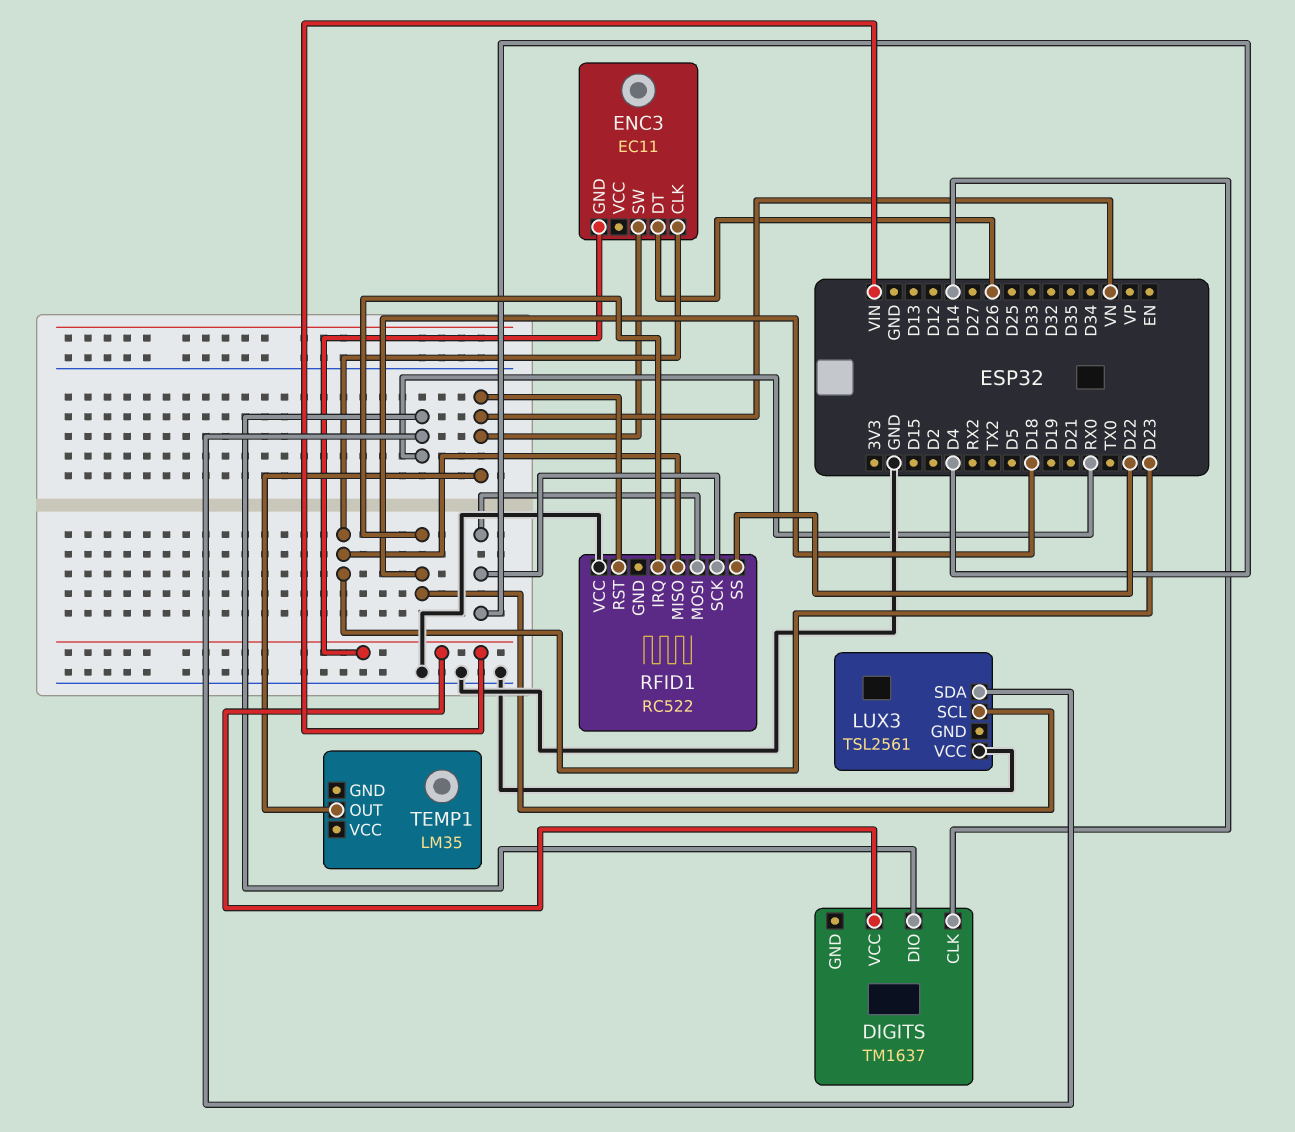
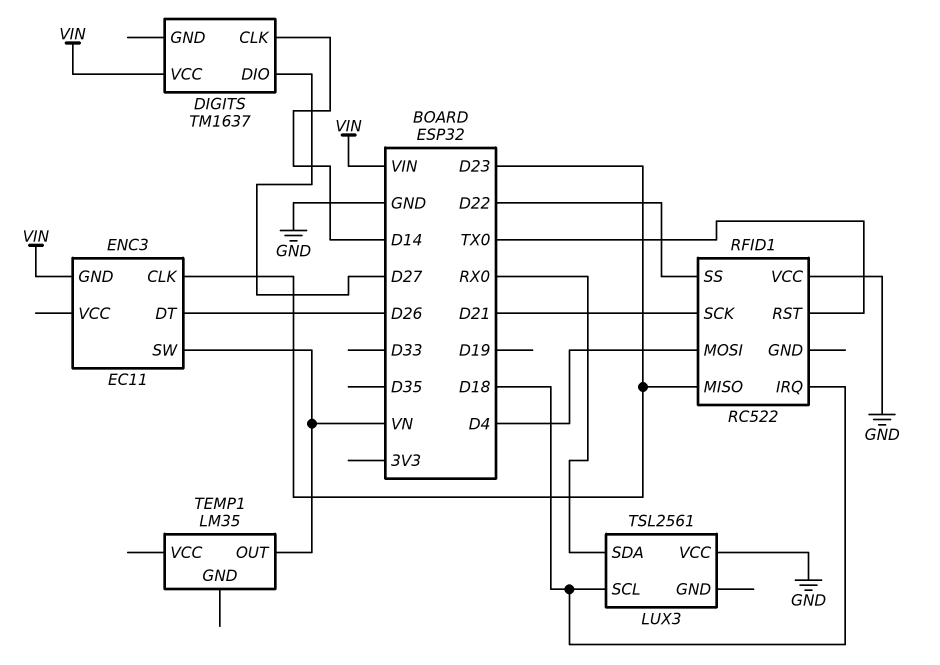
DIGITS pin DIO: RX0 -> D27
RFID1 pin RST: VN -> TX0
RFID1 pin SCK: D4 -> D21

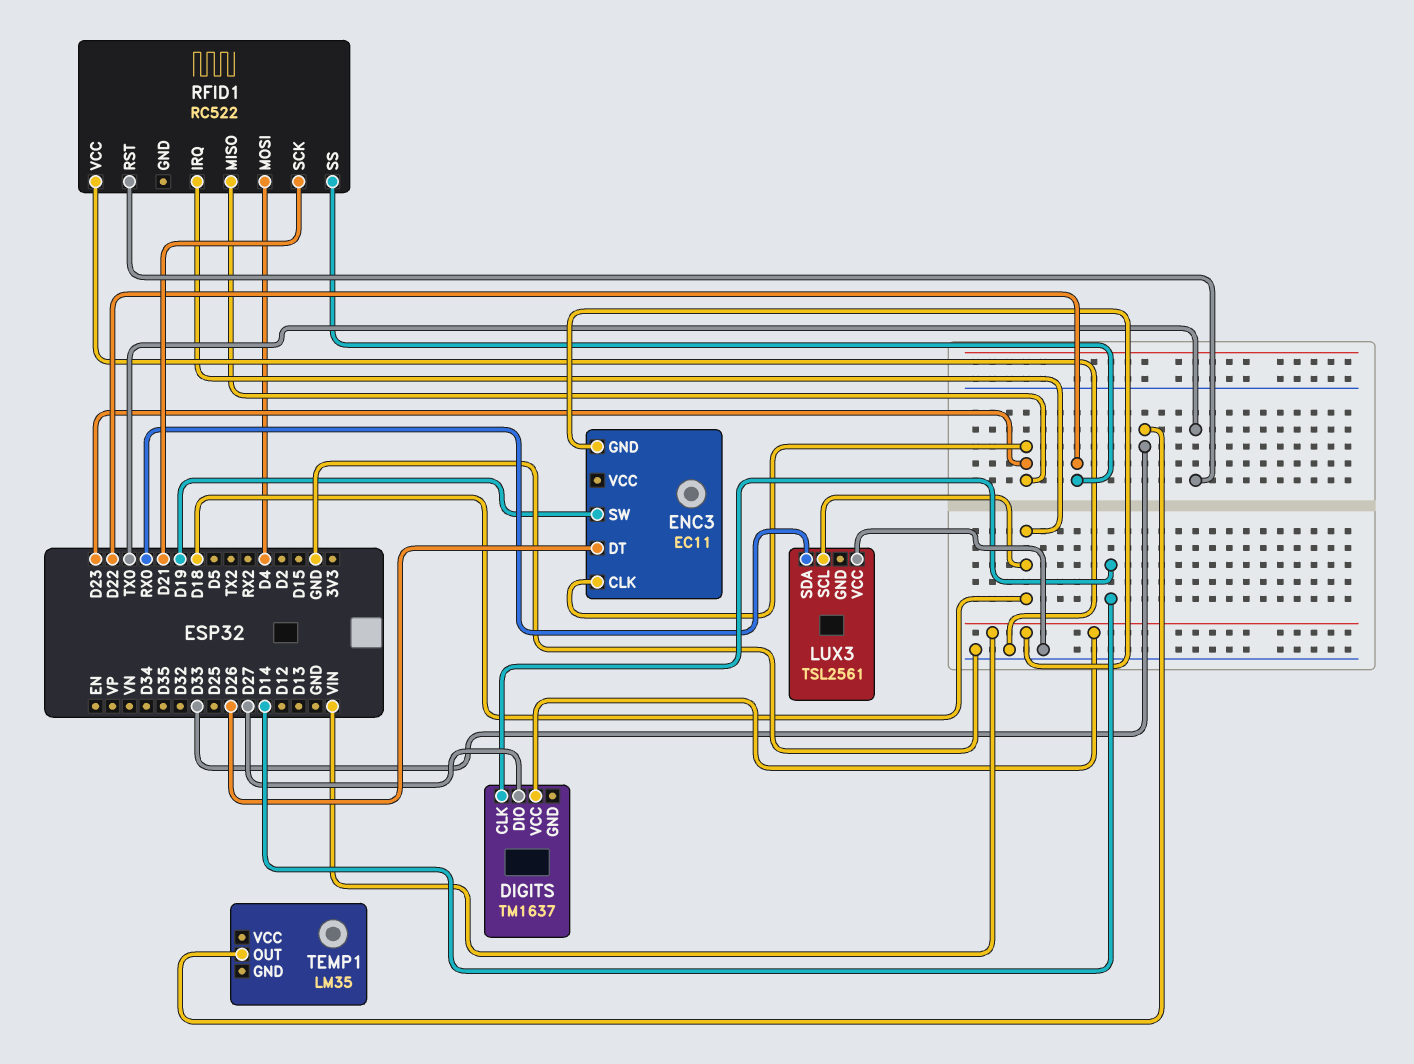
ENC3 pin SW: VN -> D19
TEMP1 pin OUT: VN -> D33

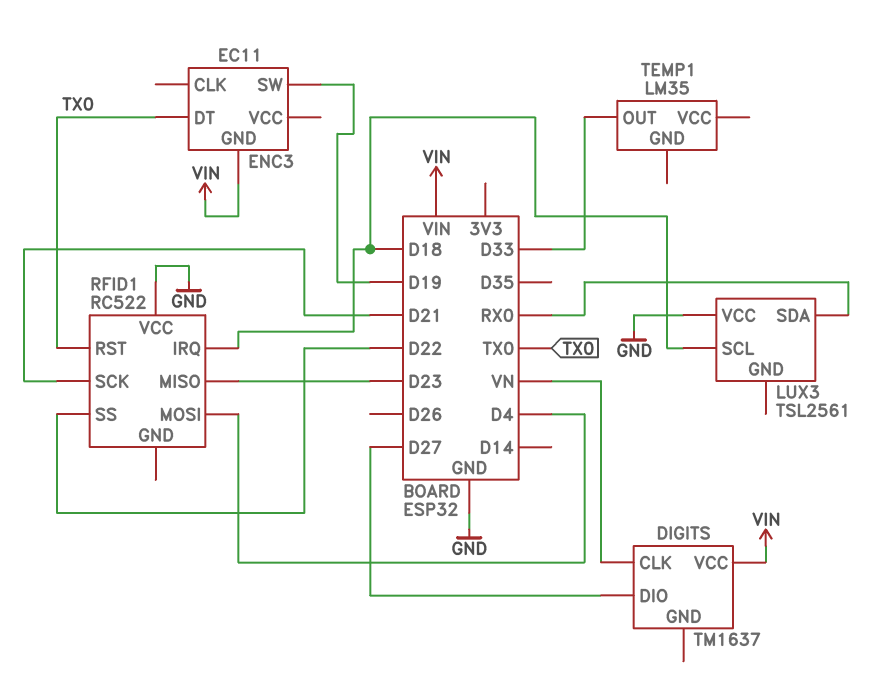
DIGITS pin CLK: D14 -> VN
ENC3 pin CLK: D23 -> none
ENC3 pin DT: D26 -> TX0

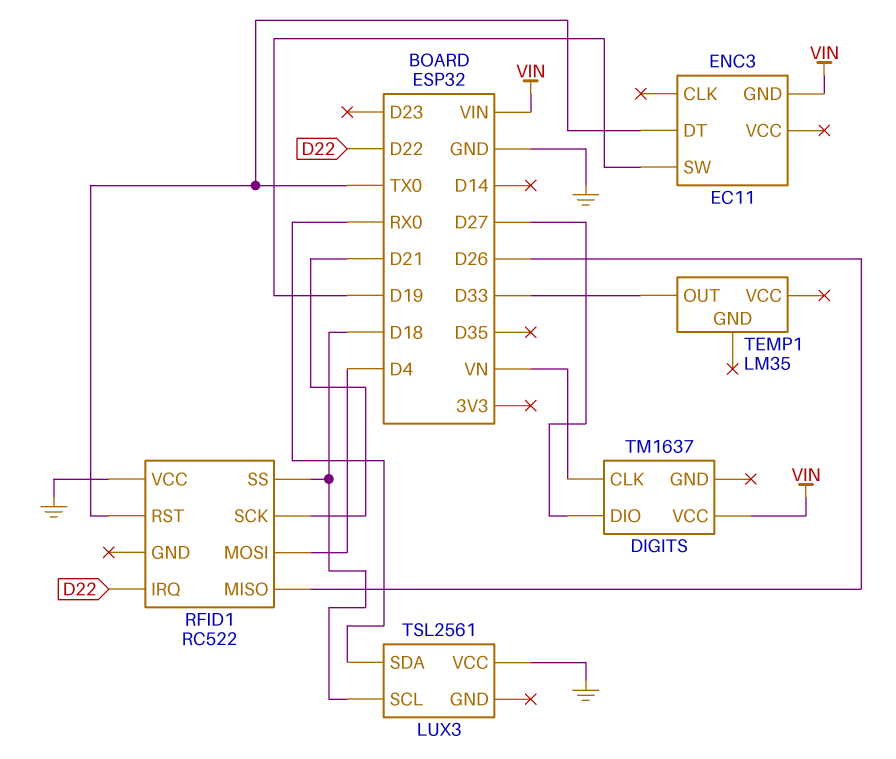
RFID1 pin IRQ: D18 -> D22
RFID1 pin MISO: D23 -> D26
RFID1 pin SS: D22 -> D18

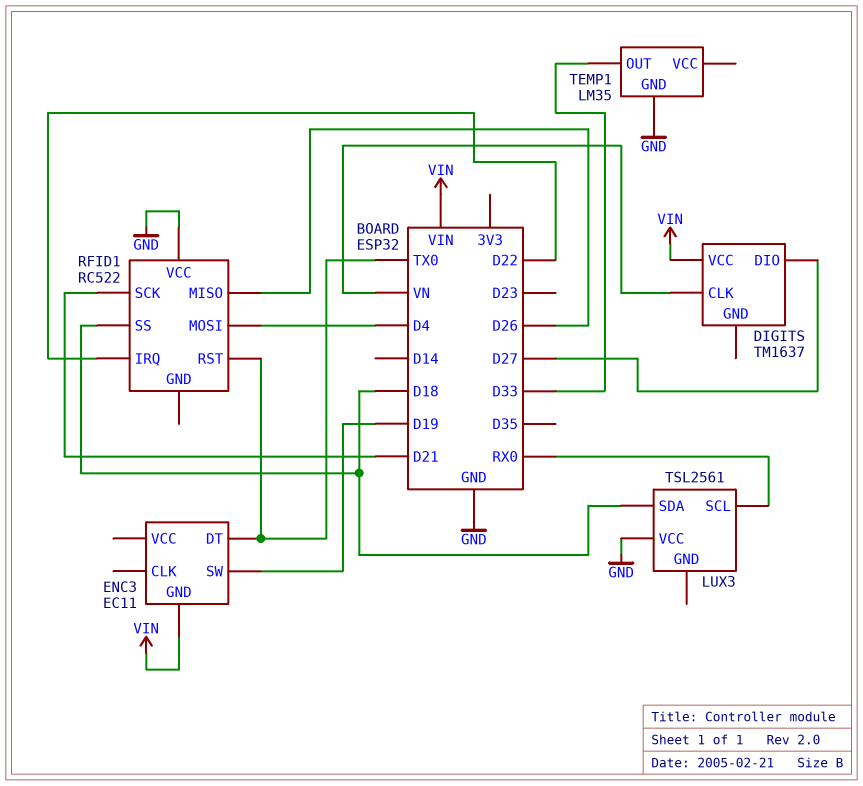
LUX3 pin SCL: D18 -> RX0
LUX3 pin SDA: RX0 -> D18
TEMP1 pin GND: none -> GND

